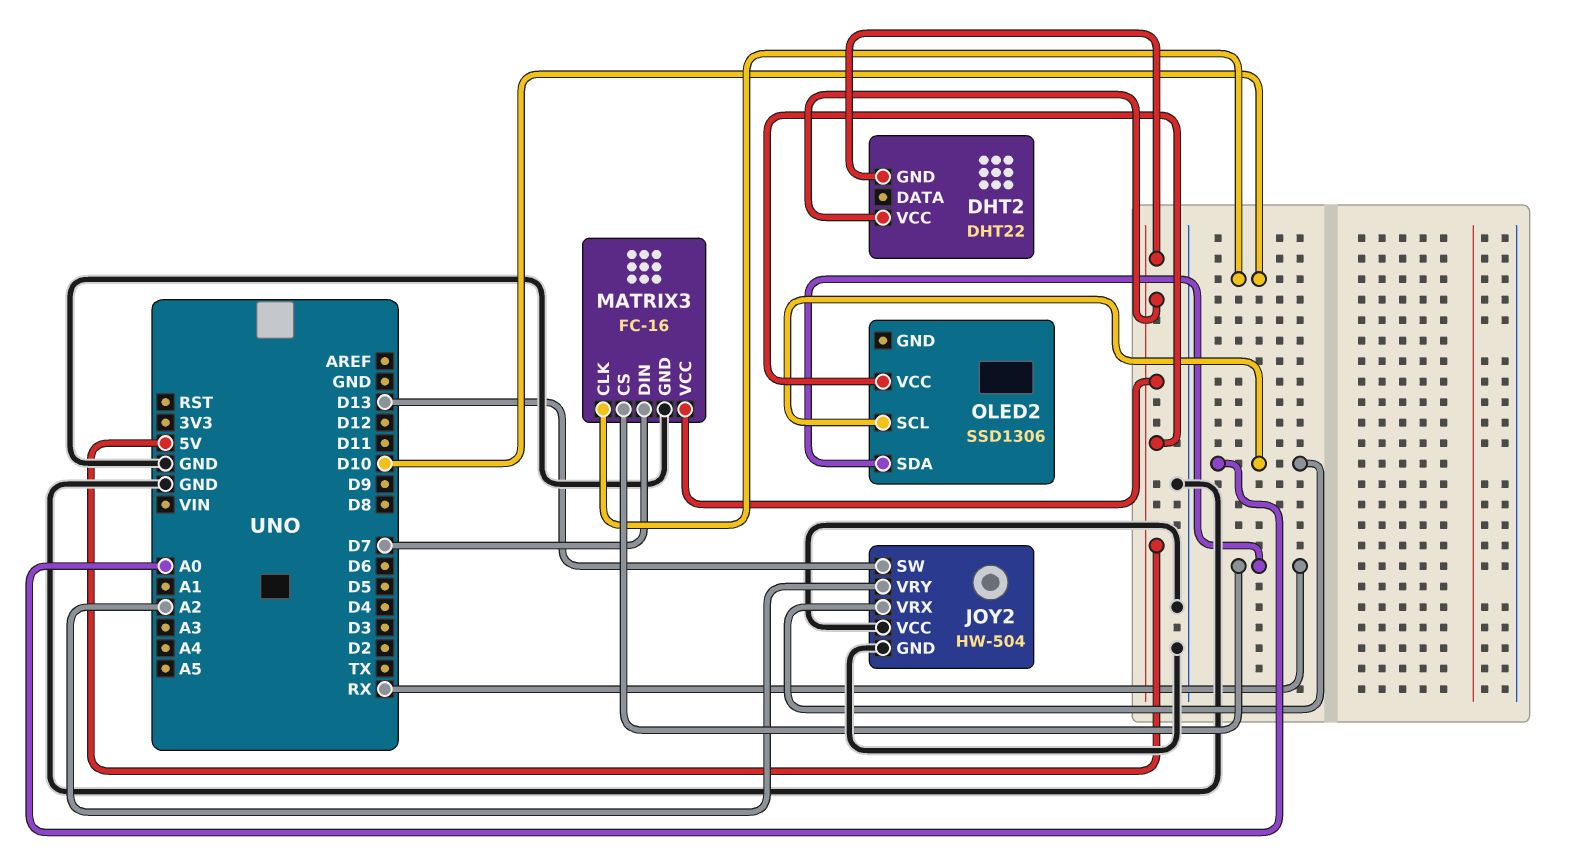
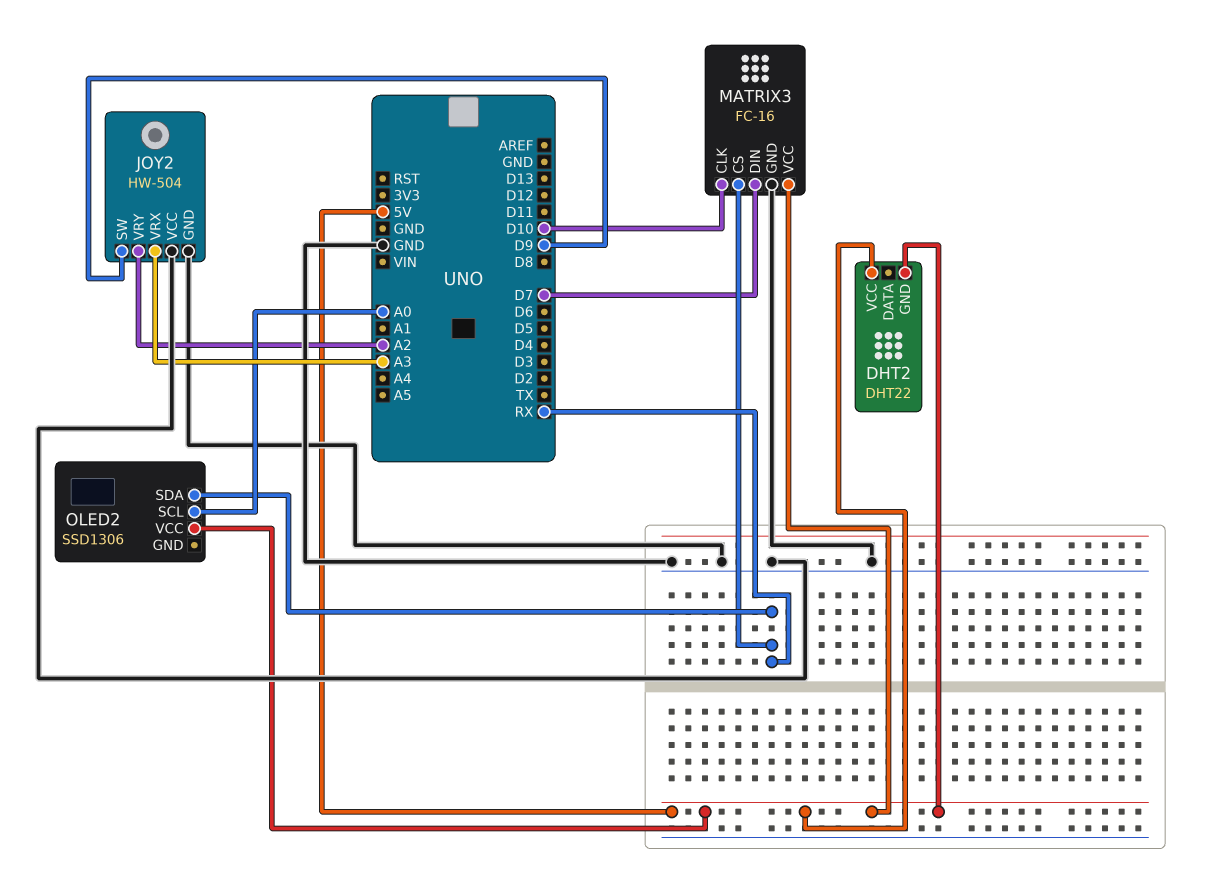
JOY2 pin SW: D13 -> D9
JOY2 pin VRX: A0 -> A3

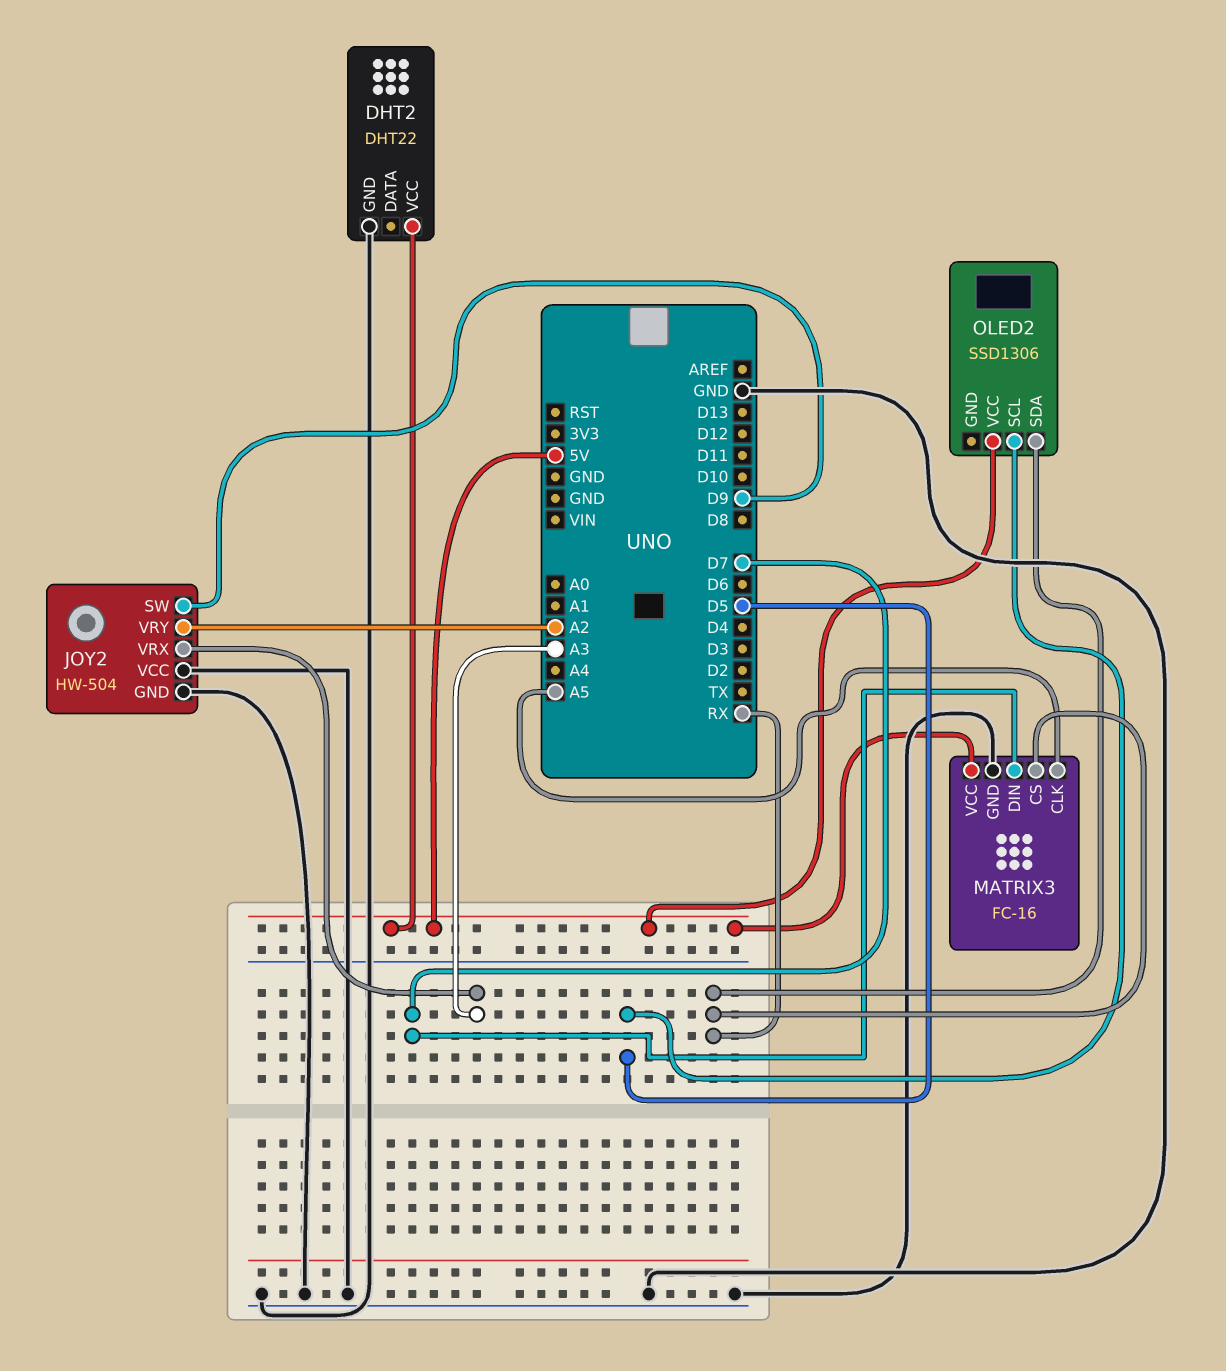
DHT2 pin GND: 5V -> GND
MATRIX3 pin CLK: D10 -> A5
OLED2 pin SCL: A0 -> D5

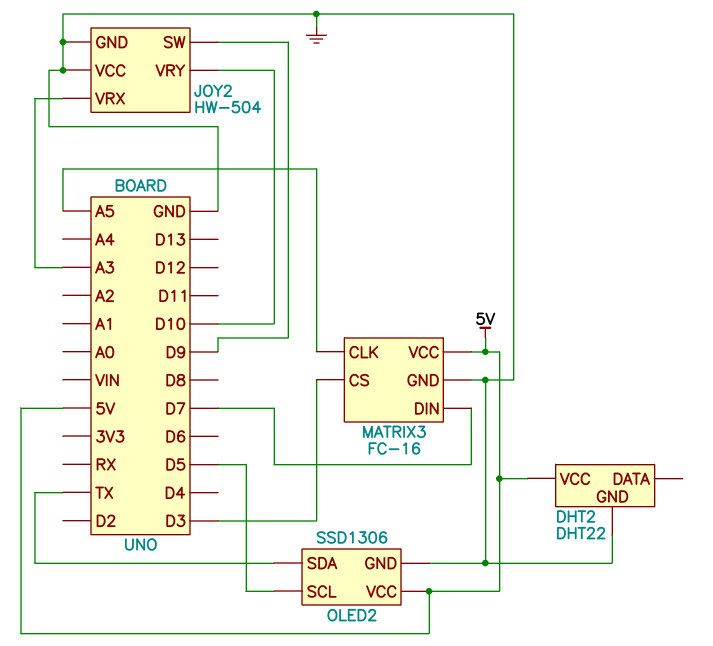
JOY2 pin VRY: A2 -> D10
MATRIX3 pin CS: RX -> D3
OLED2 pin GND: none -> GND
OLED2 pin SDA: RX -> TX

